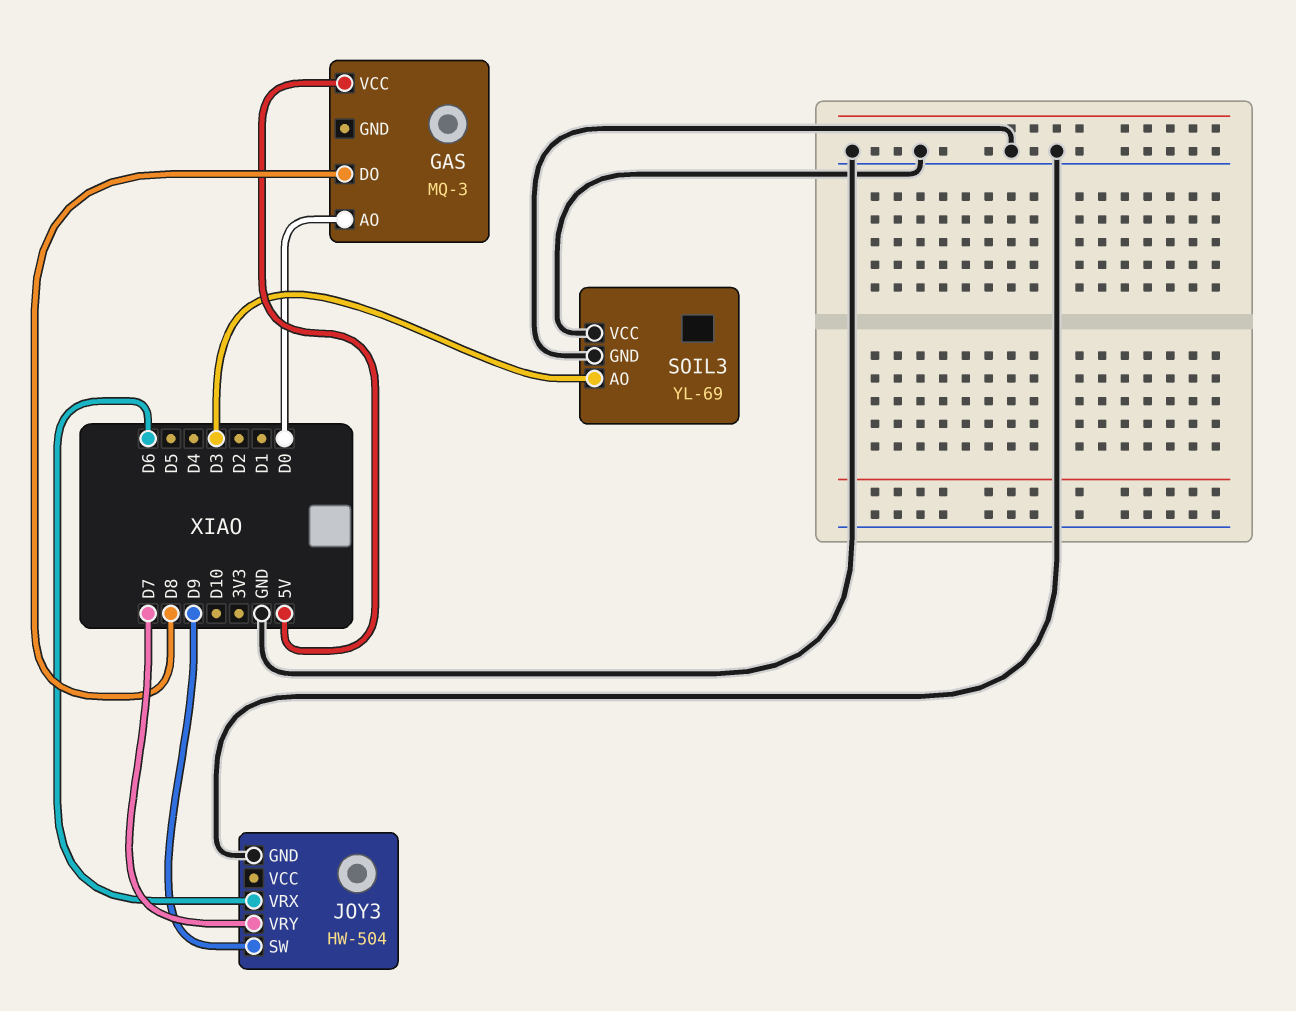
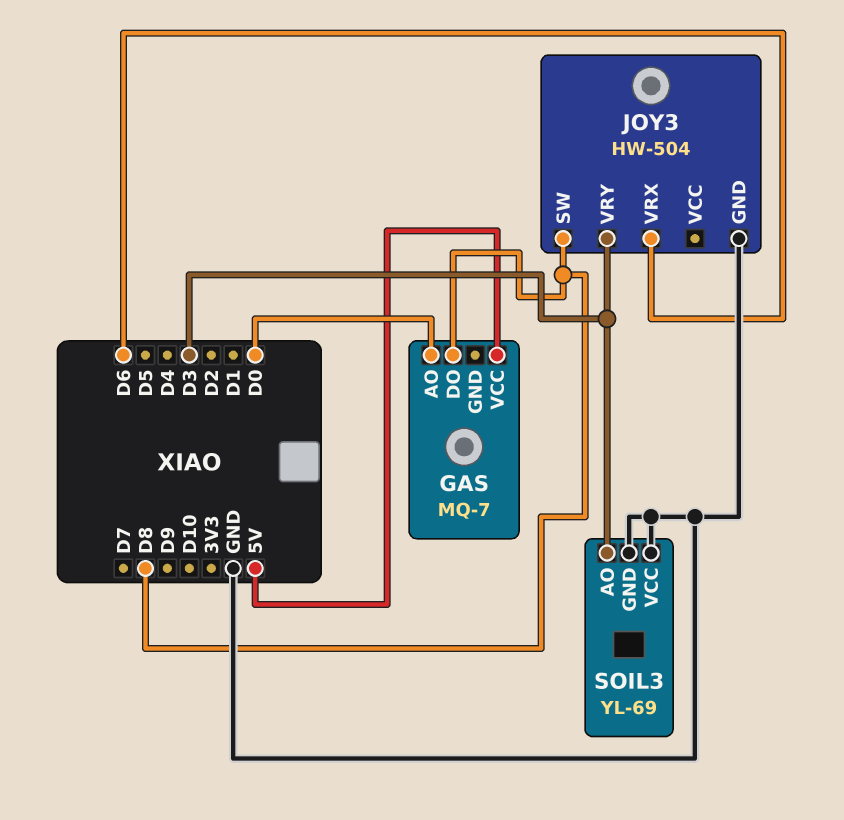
GAS: MQ-3 -> MQ-7
JOY3 pin SW: D9 -> D8
JOY3 pin VRY: D7 -> D3

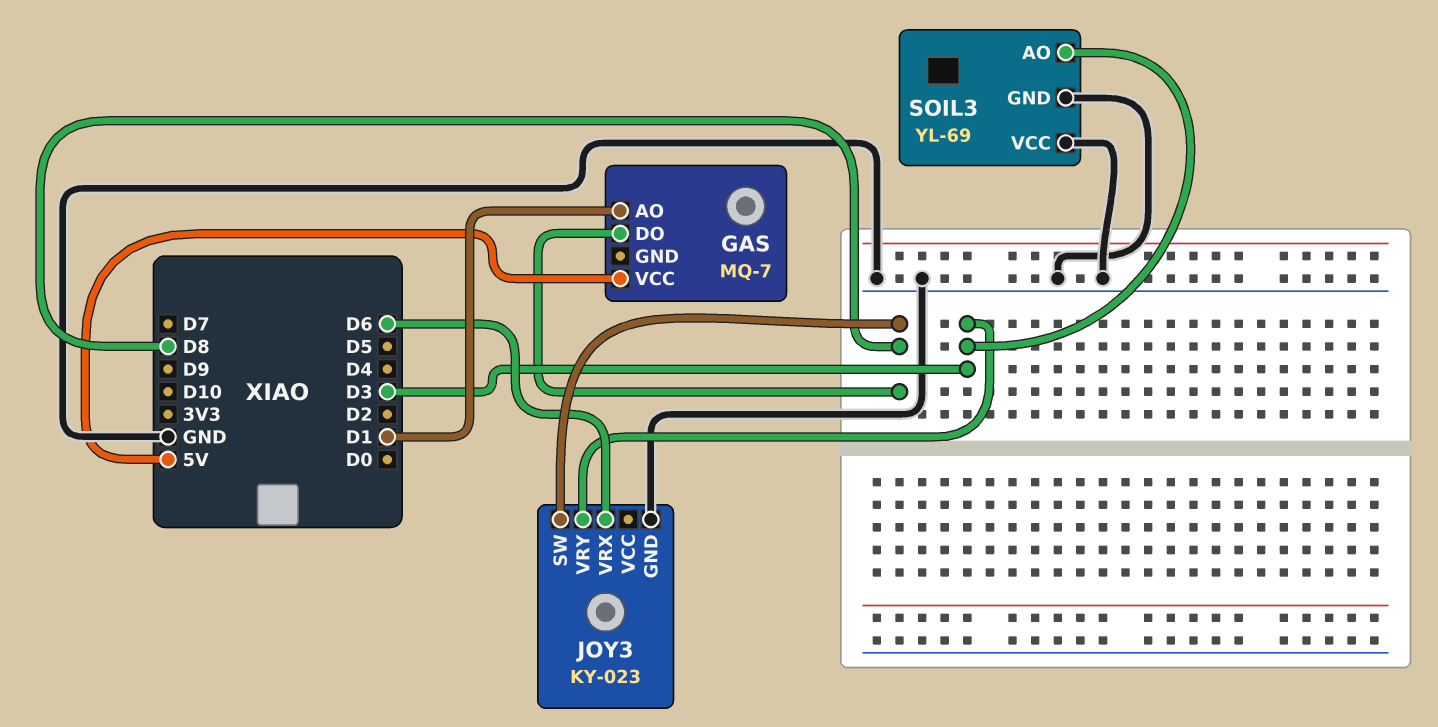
GAS pin AO: D0 -> D1
JOY3: HW-504 -> KY-023

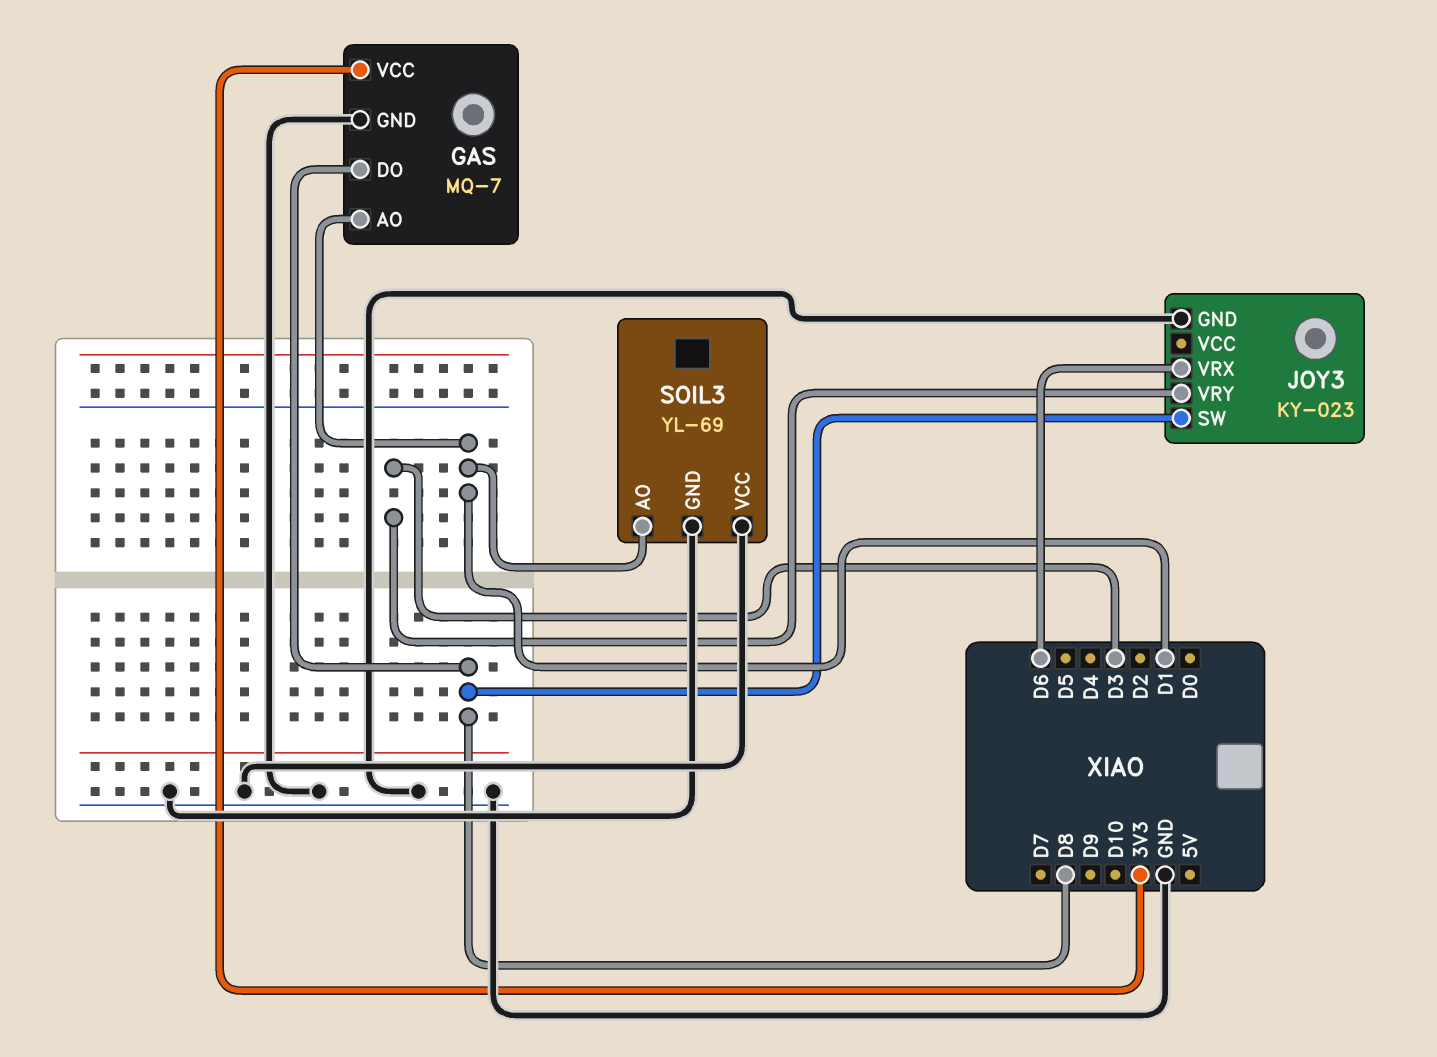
GAS pin GND: none -> GND
GAS pin VCC: 5V -> 3V3
SOIL3 pin AO: D3 -> D1

